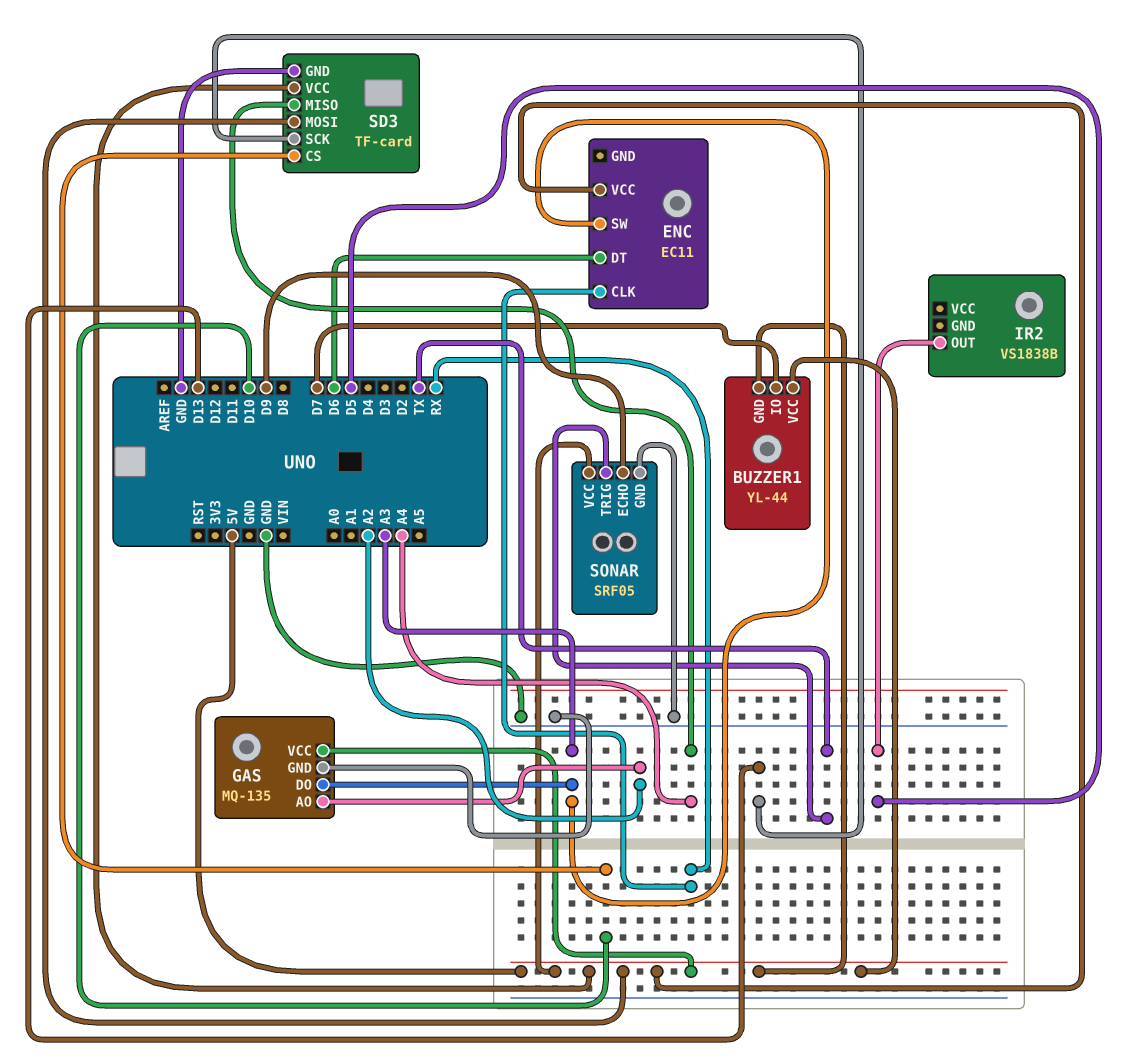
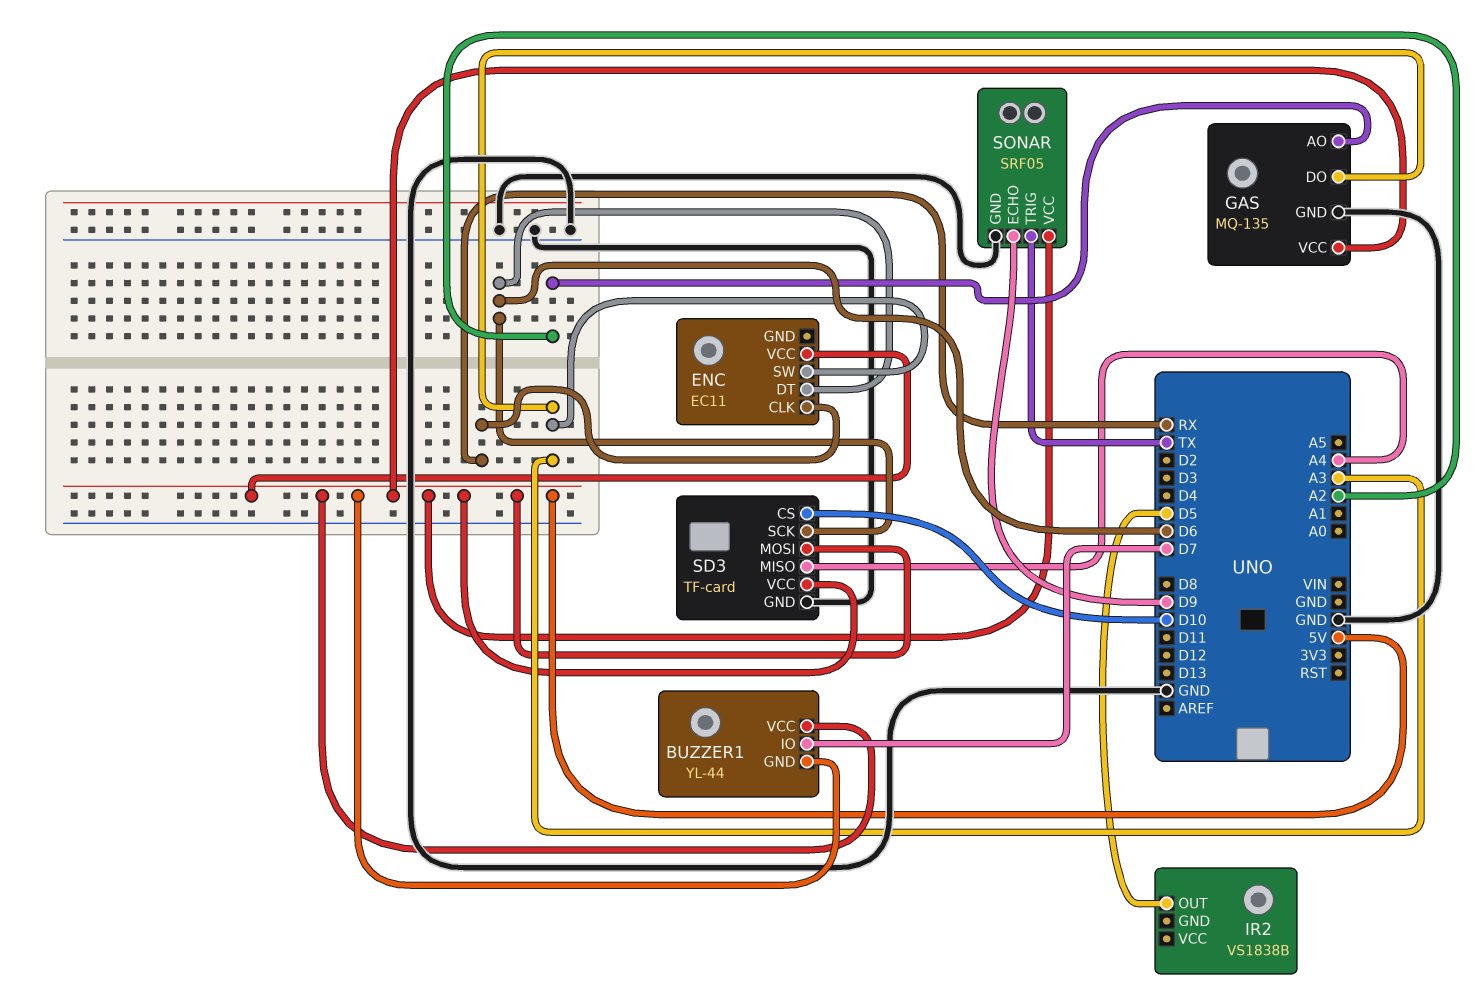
SD3 pin SCK: D13 -> D6

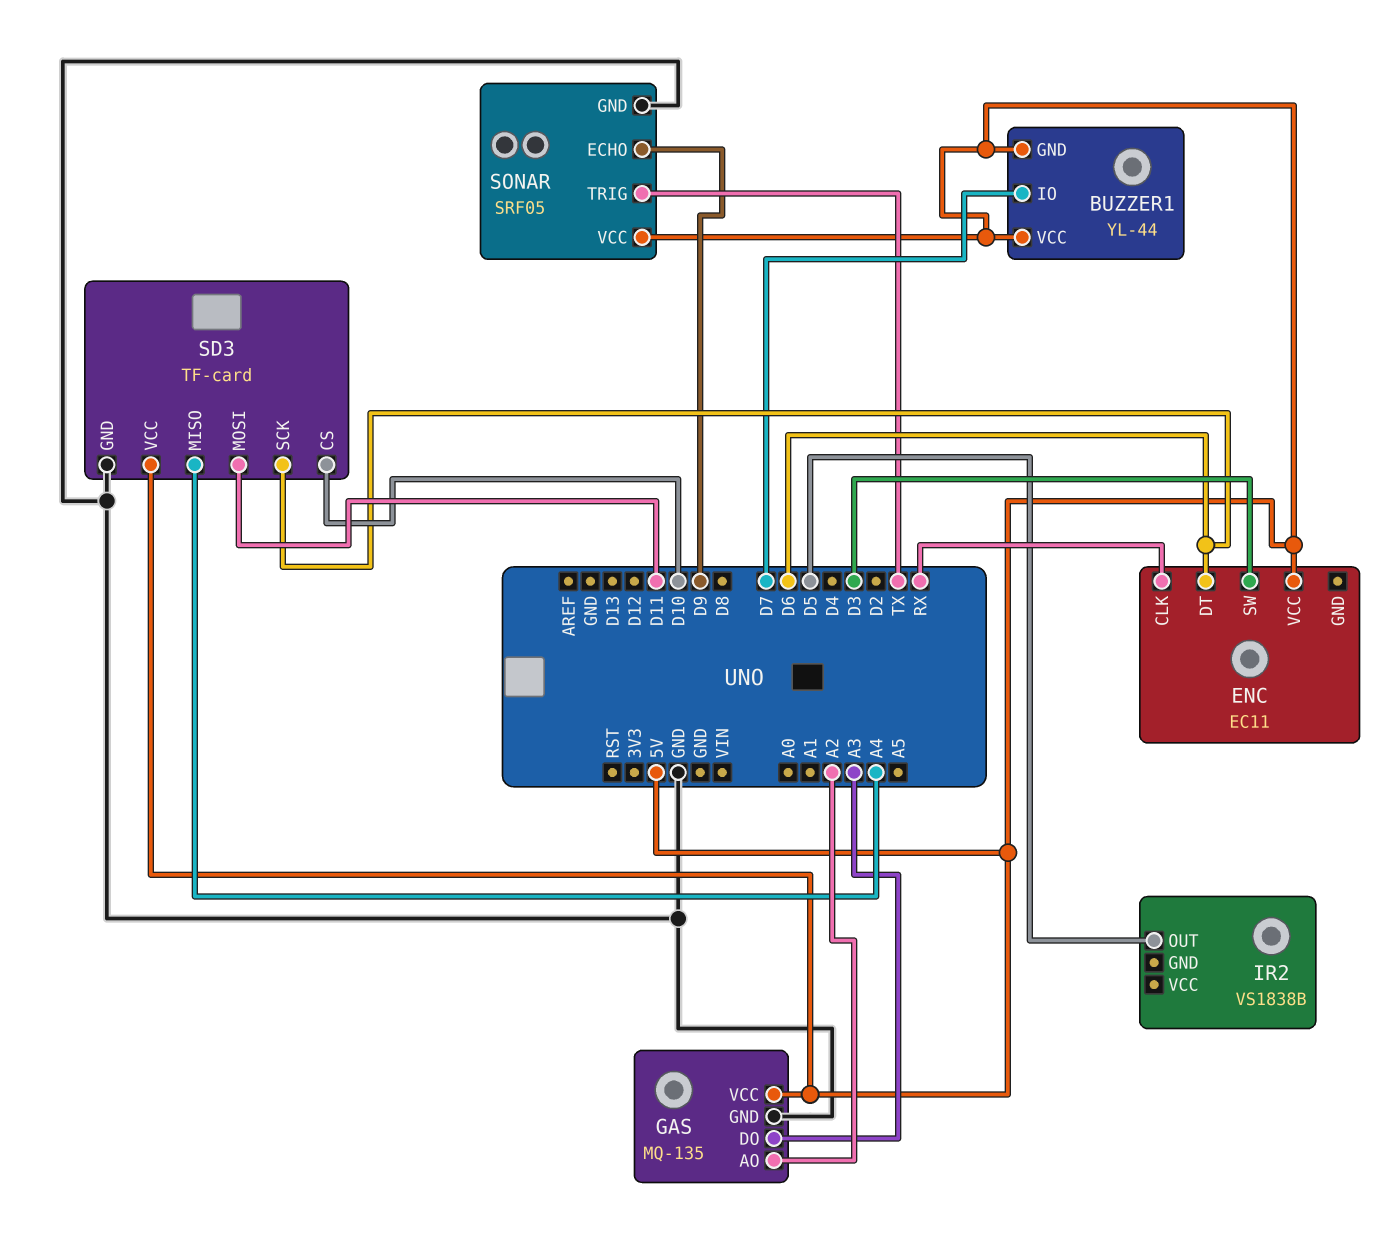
ENC pin SW: A3 -> D3
SD3 pin MOSI: 5V -> D11

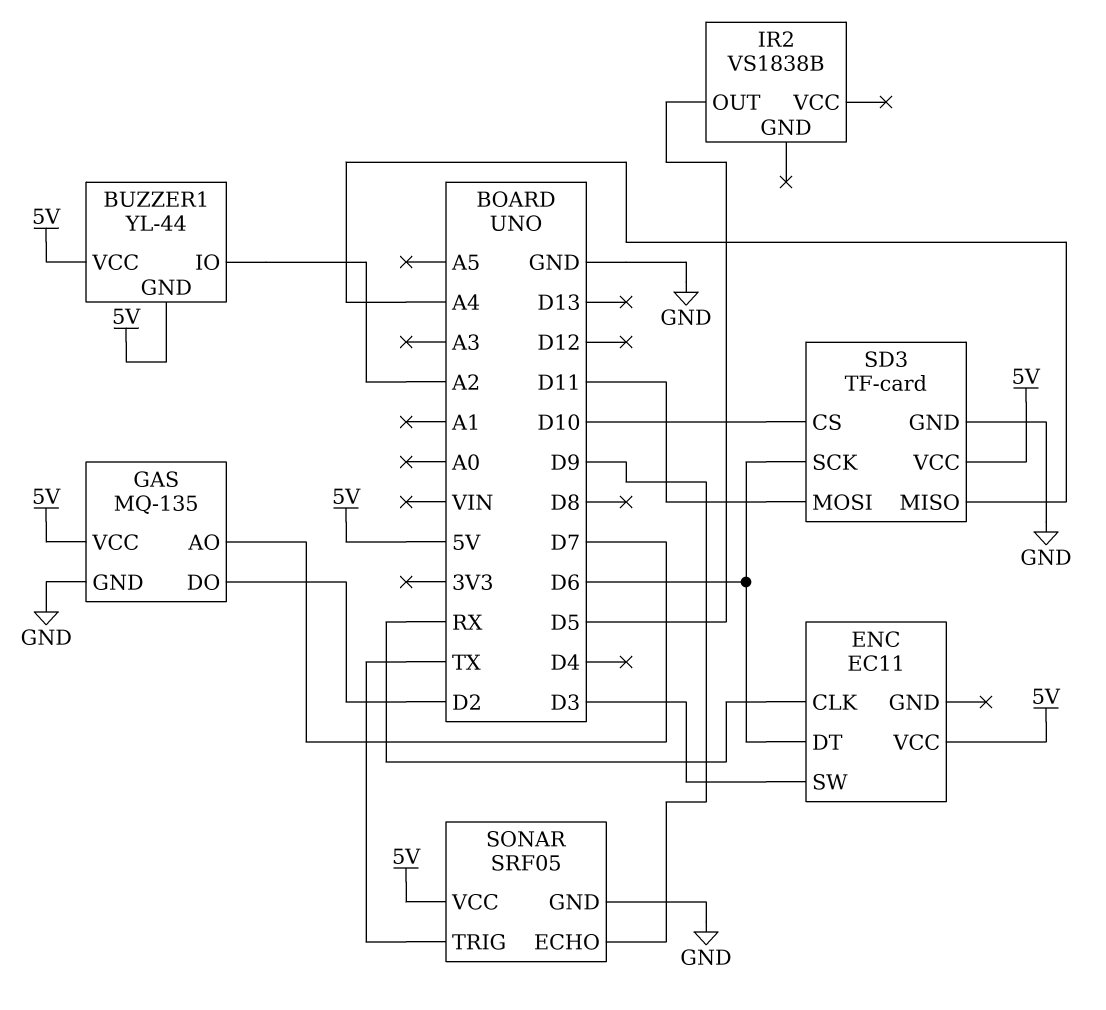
BUZZER1 pin IO: D7 -> A2
GAS pin AO: A2 -> D7
GAS pin DO: A3 -> D2

